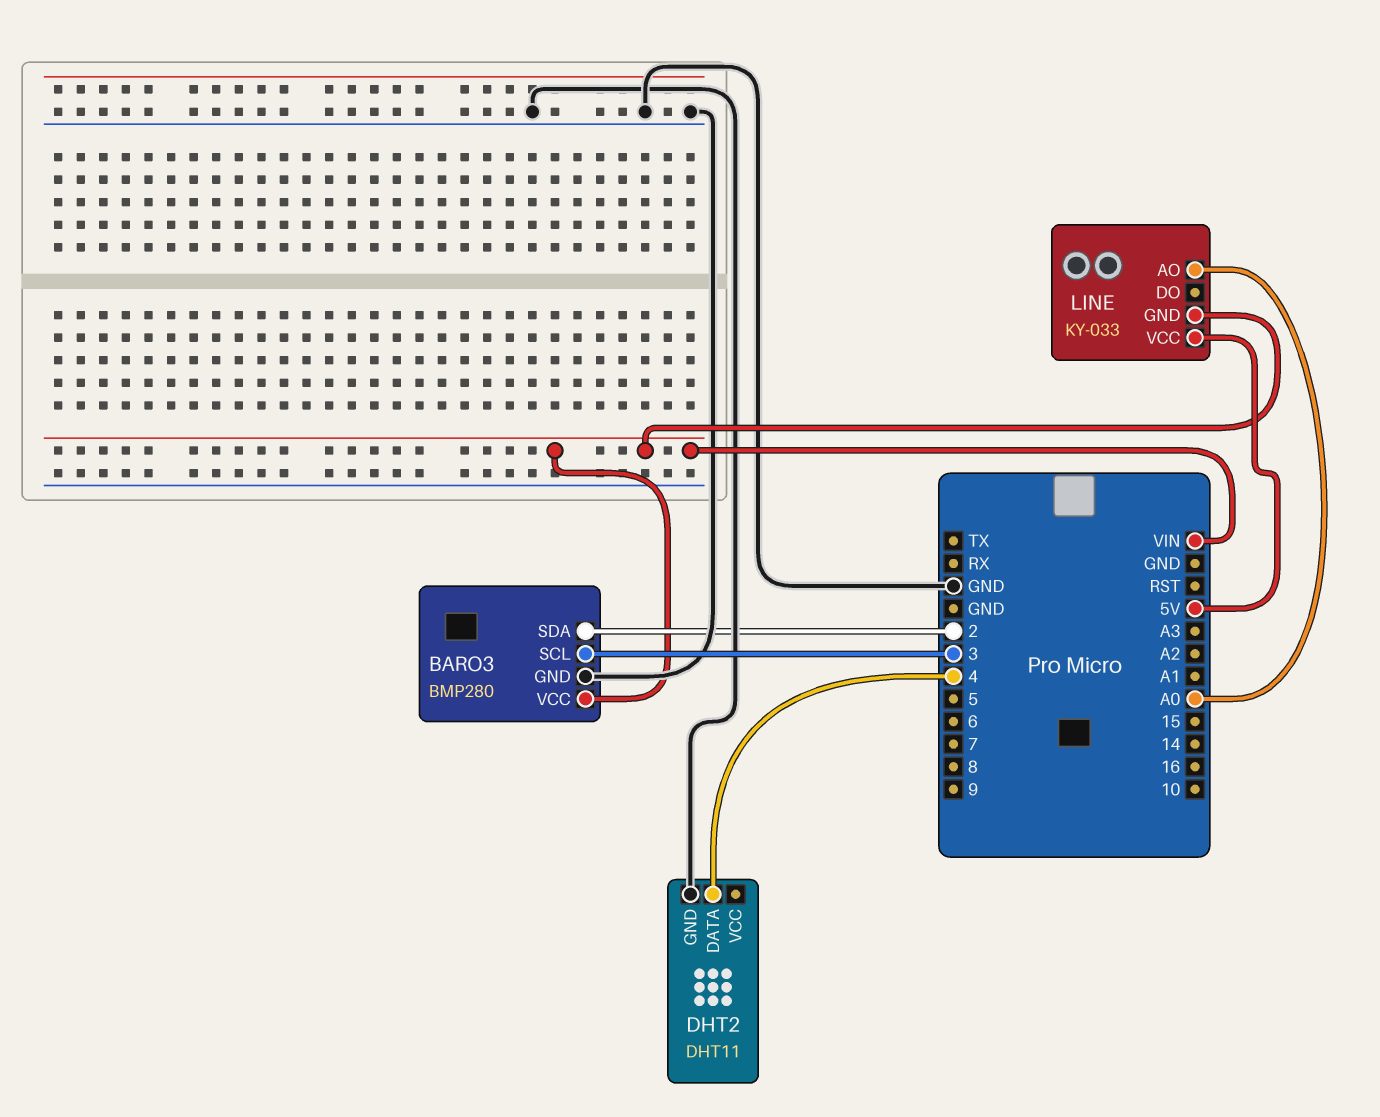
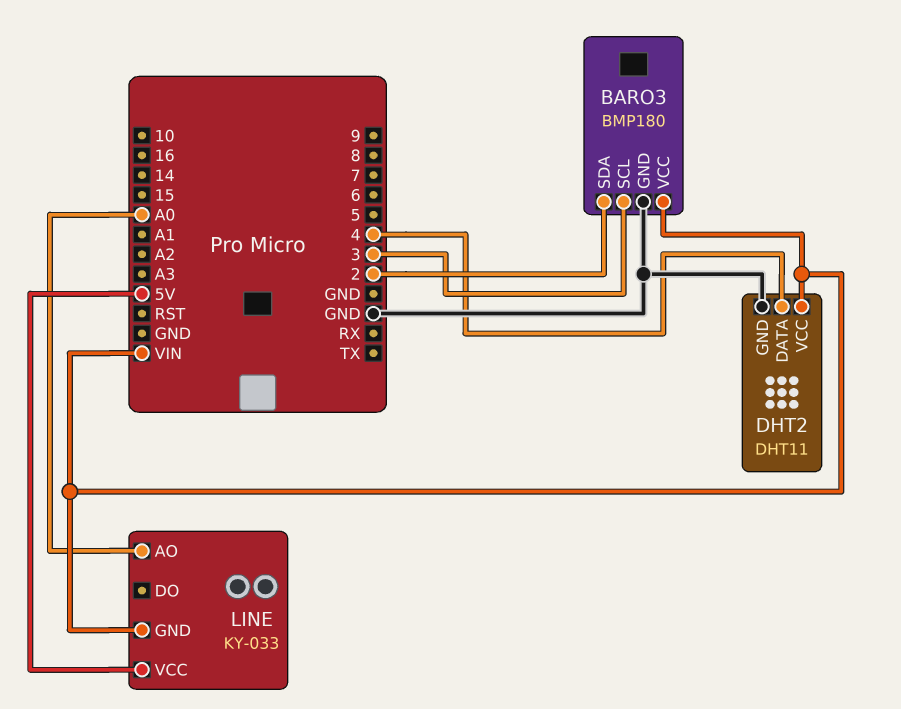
BARO3: BMP280 -> BMP180
DHT2 pin VCC: none -> VIN

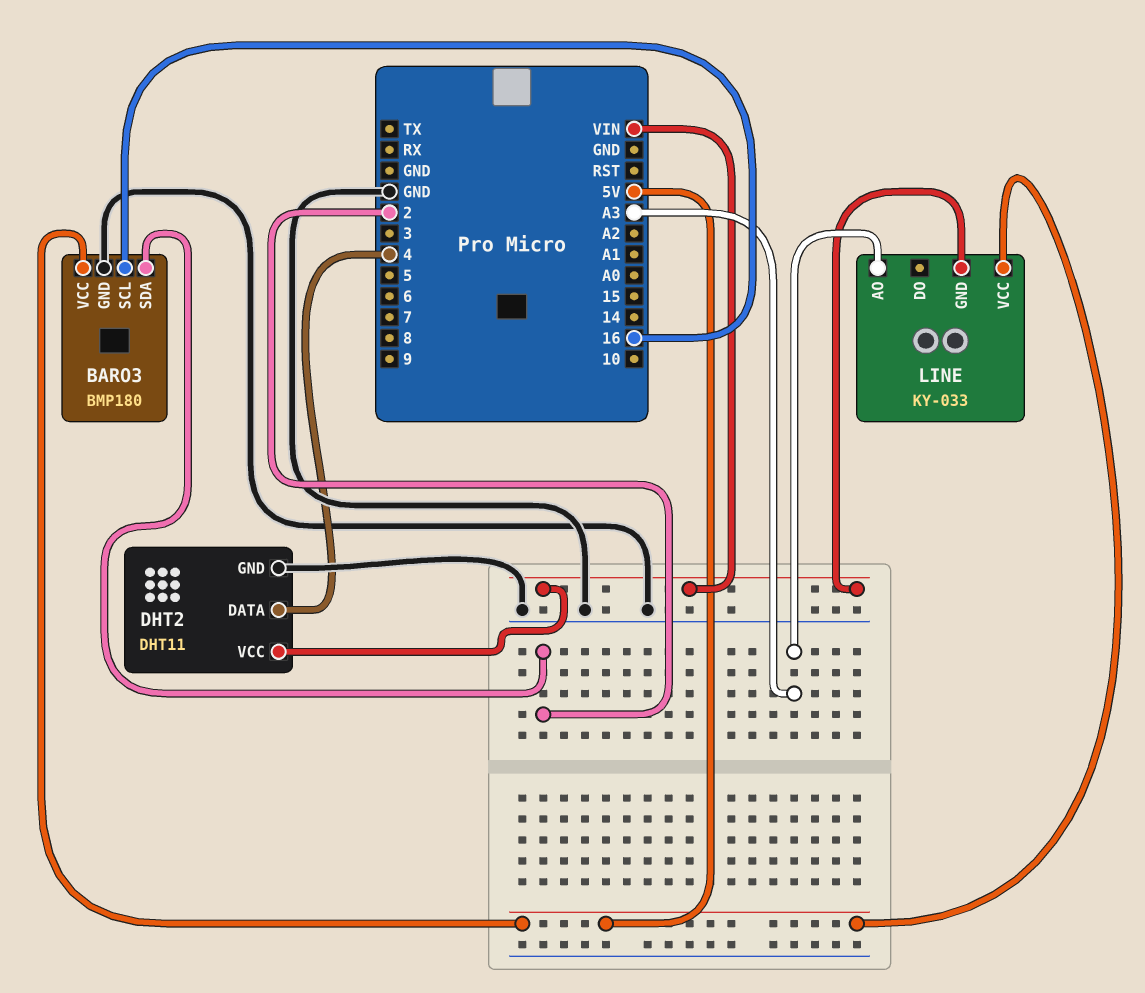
BARO3 pin SCL: 3 -> 16
BARO3 pin VCC: VIN -> 5V
LINE pin AO: A0 -> A3

